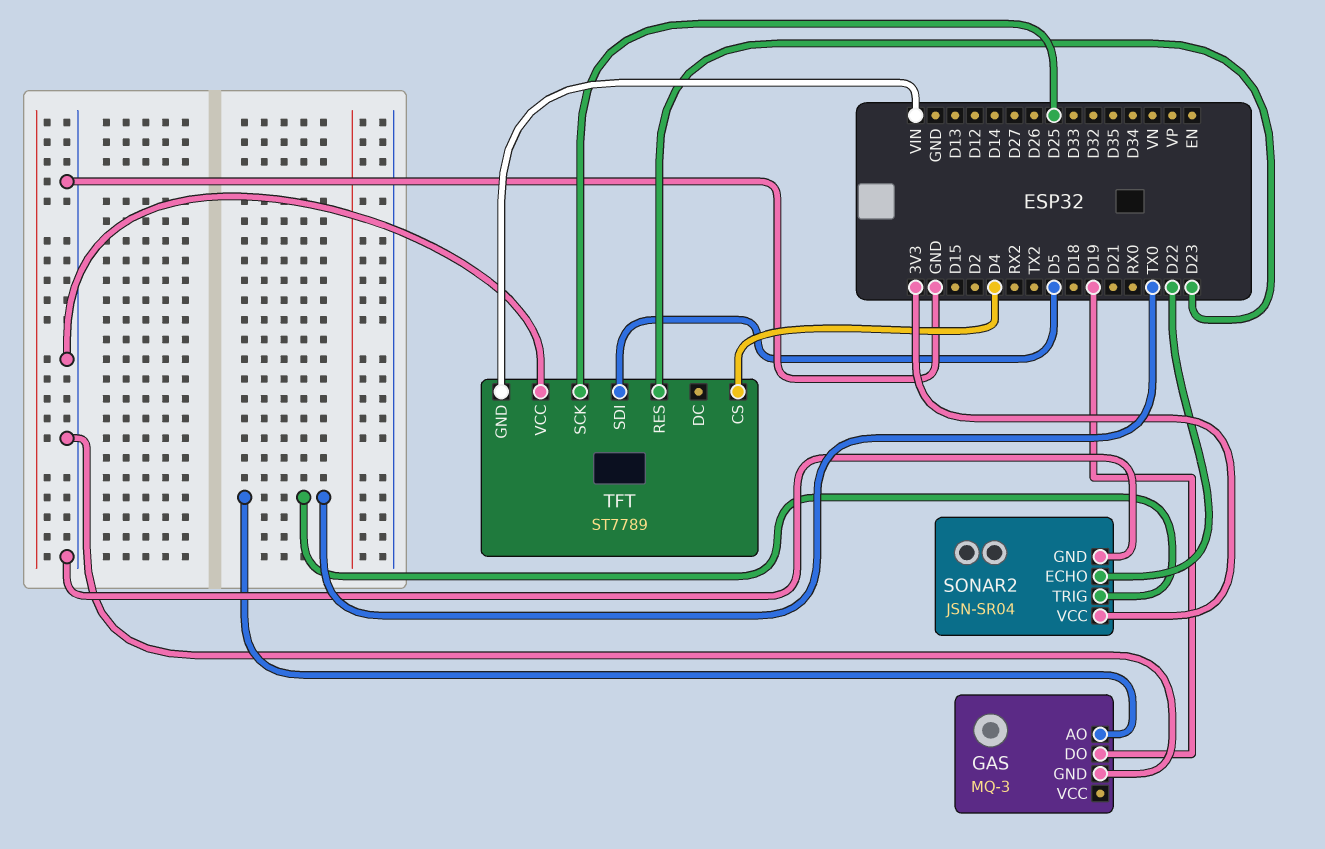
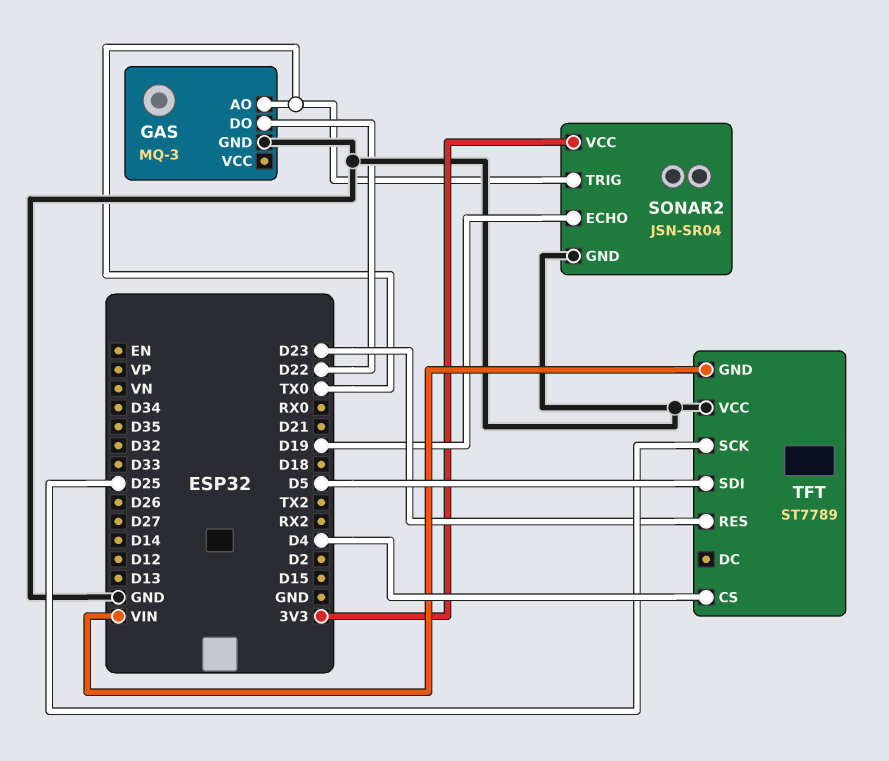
GAS pin DO: D19 -> D22
SONAR2 pin ECHO: D22 -> D19

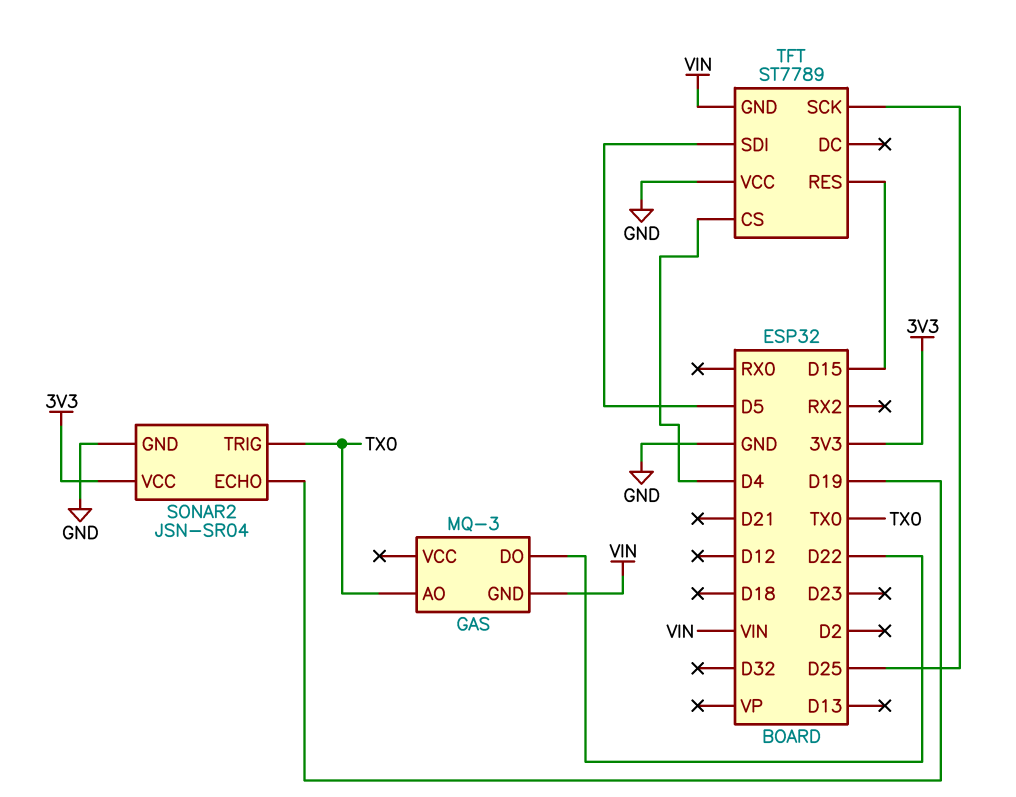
GAS pin GND: GND -> VIN
TFT pin RES: D23 -> D15

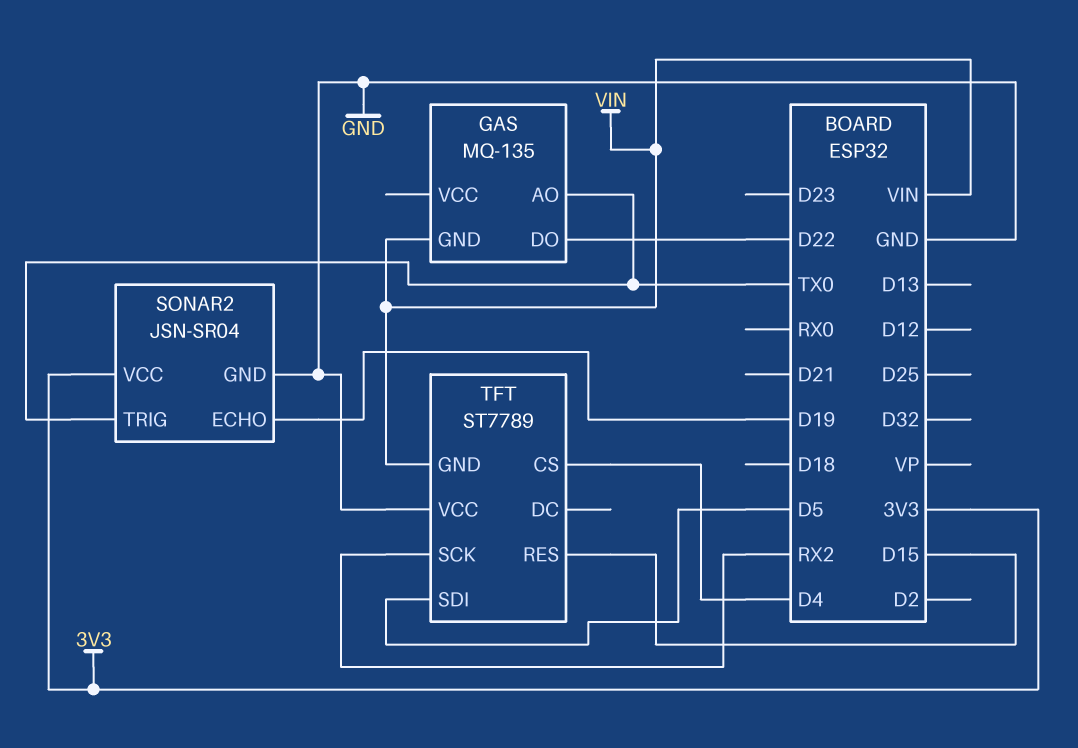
GAS: MQ-3 -> MQ-135
TFT pin SCK: D25 -> RX2

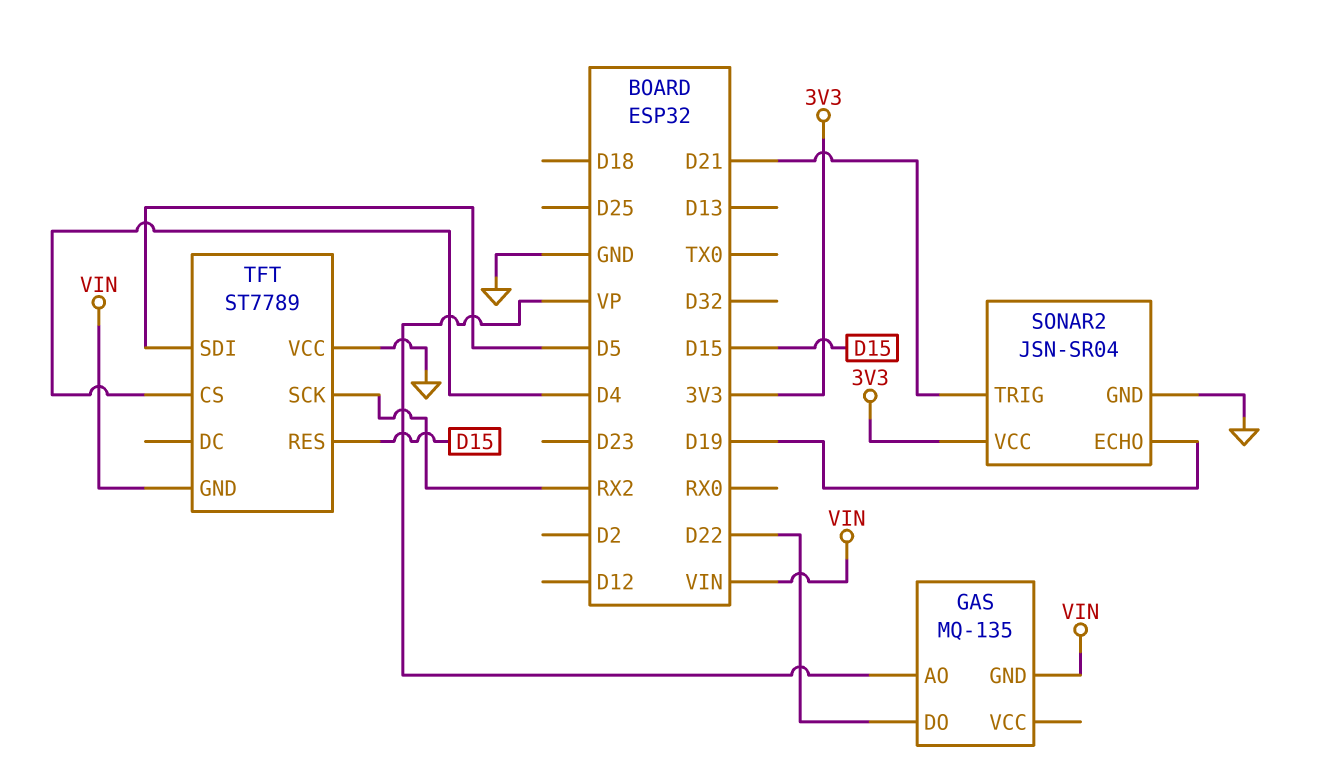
GAS pin AO: TX0 -> VP
SONAR2 pin TRIG: TX0 -> D21

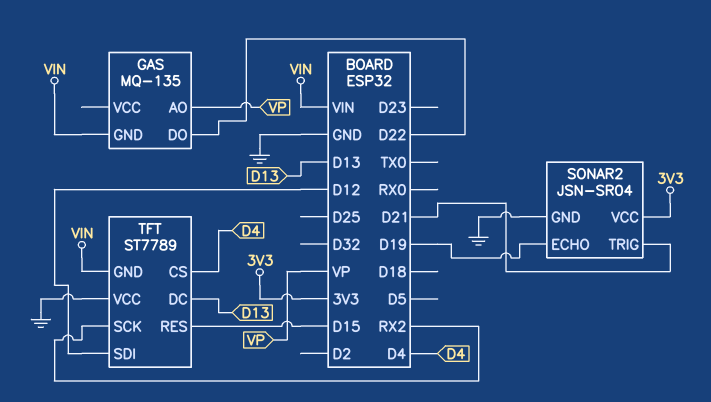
TFT pin DC: none -> D13
TFT pin SDI: D5 -> D12

